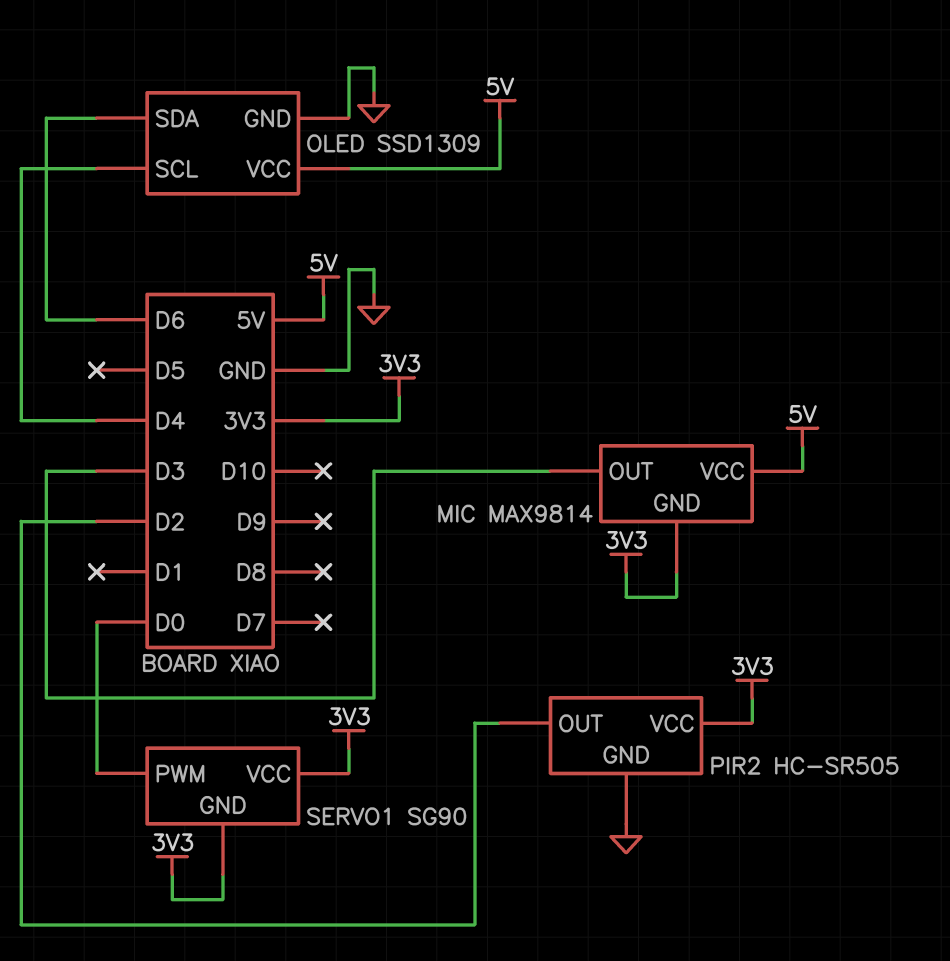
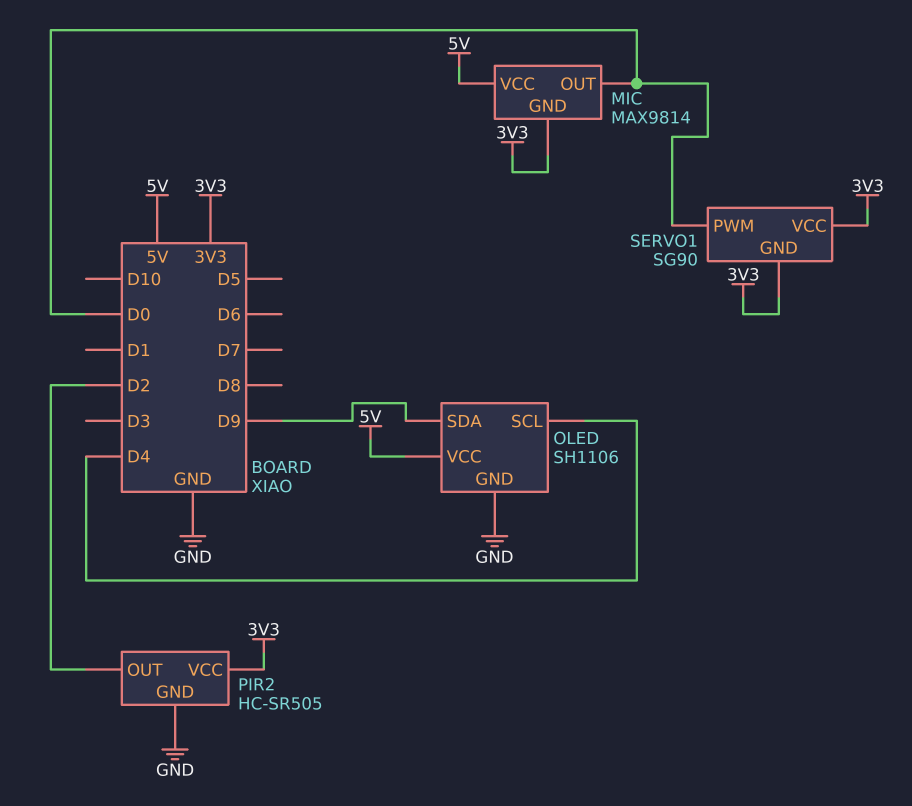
MIC pin OUT: D3 -> D0
OLED: SSD1309 -> SH1106
OLED pin SDA: D6 -> D9

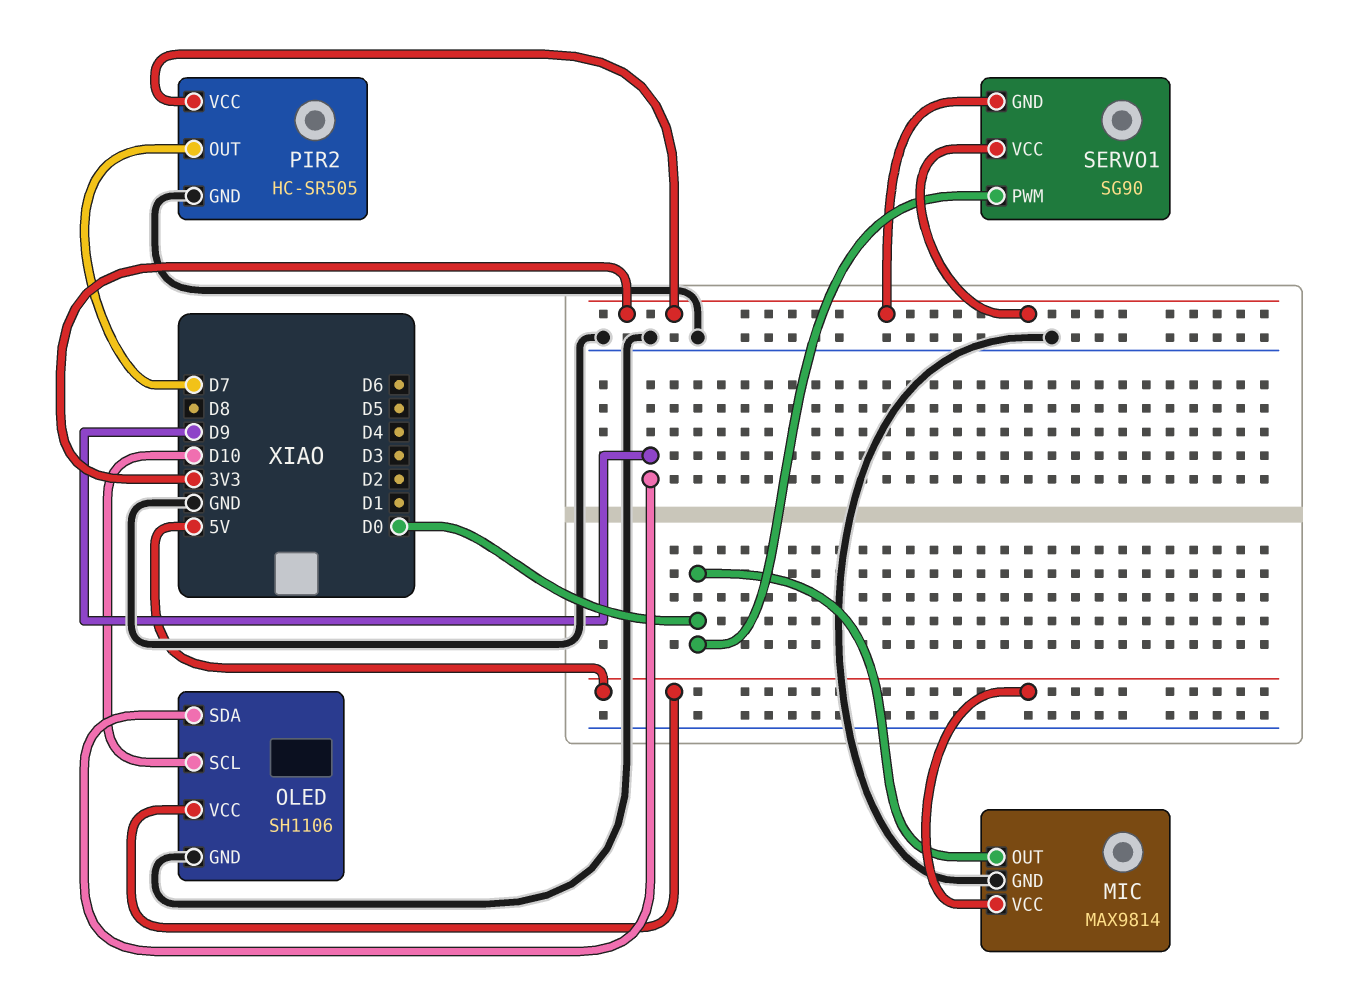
MIC pin GND: 3V3 -> GND
OLED pin SCL: D4 -> D10
PIR2 pin OUT: D2 -> D7

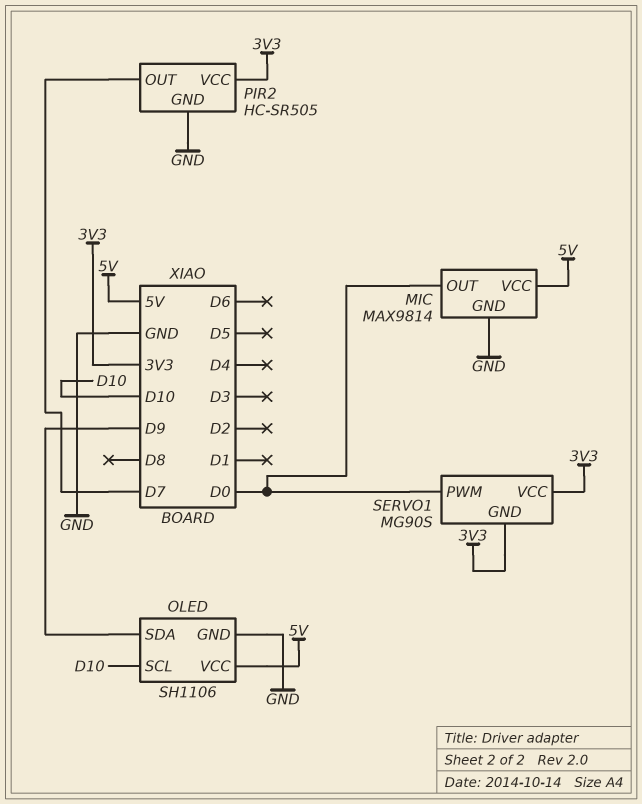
SERVO1: SG90 -> MG90S

